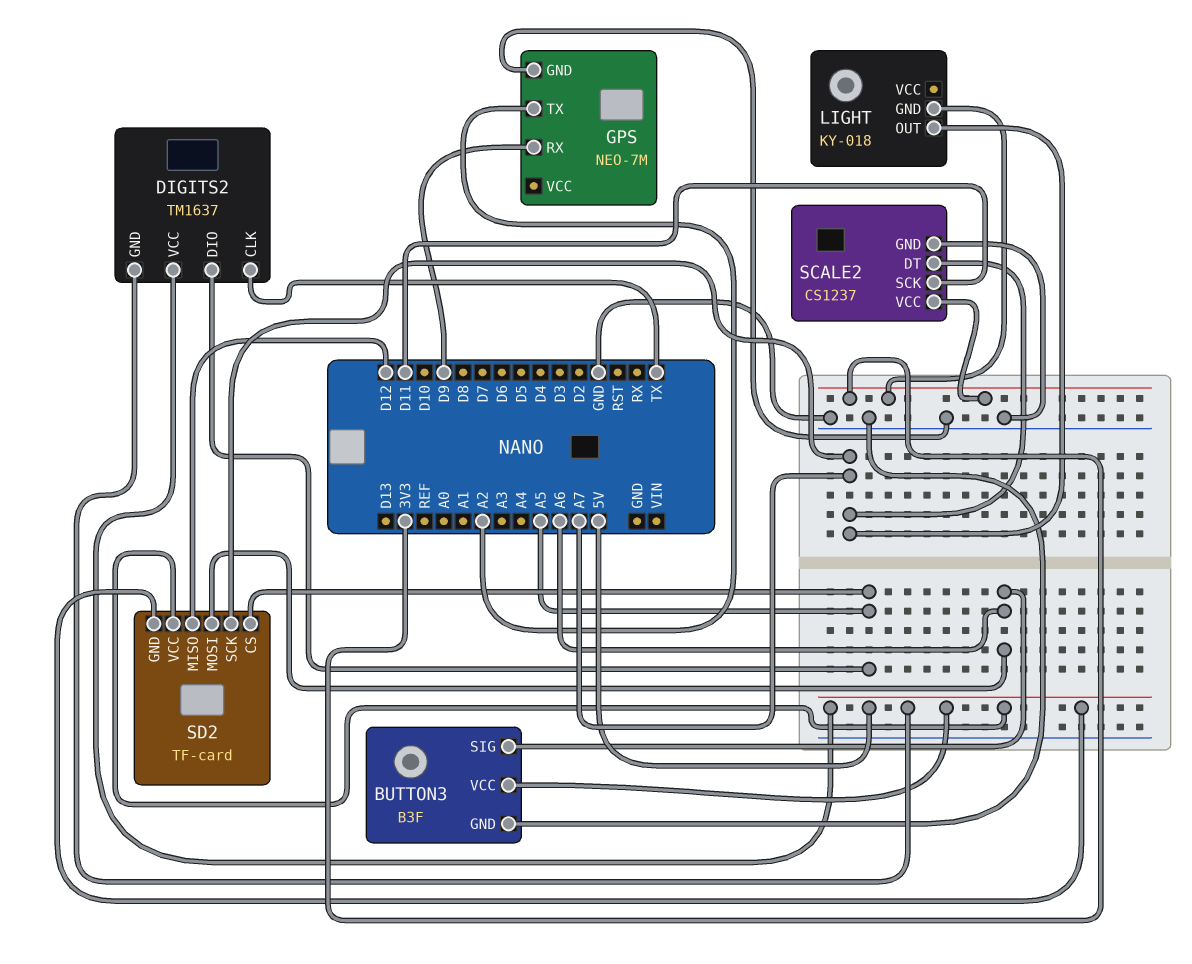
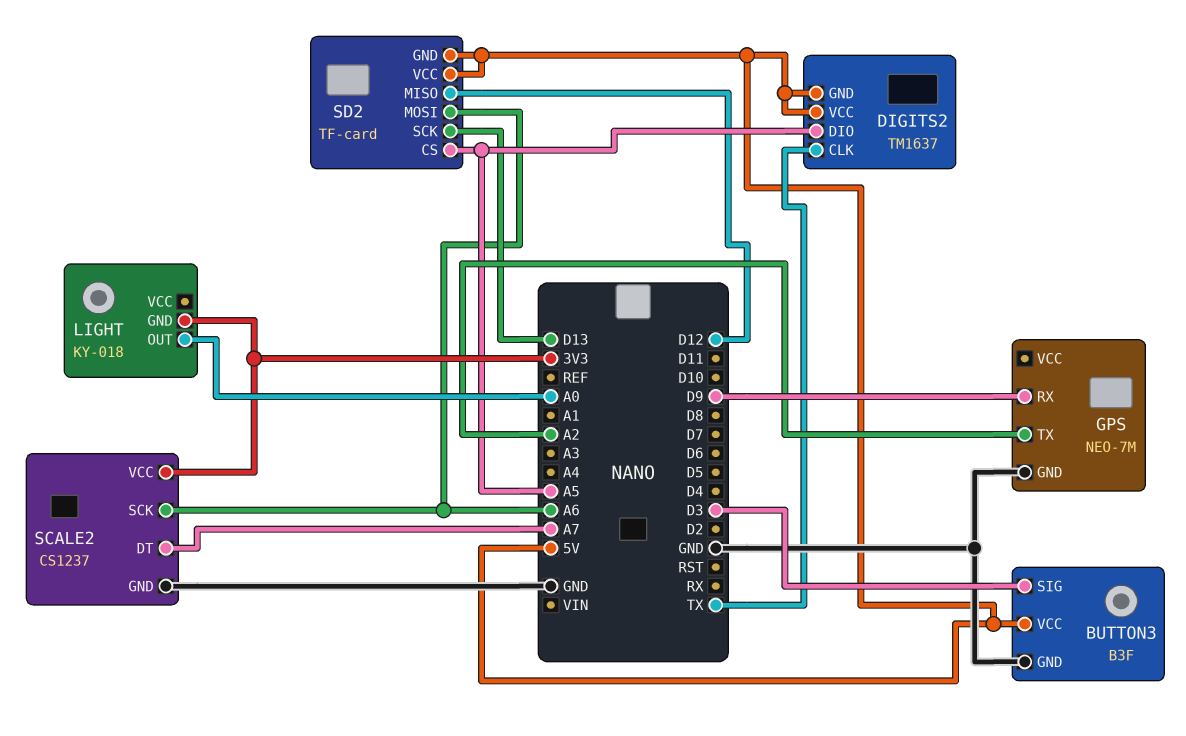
BUTTON3 pin SIG: A6 -> D3
LIGHT pin OUT: A7 -> A0
SCALE2 pin SCK: D11 -> A6
SD2 pin SCK: A7 -> D13

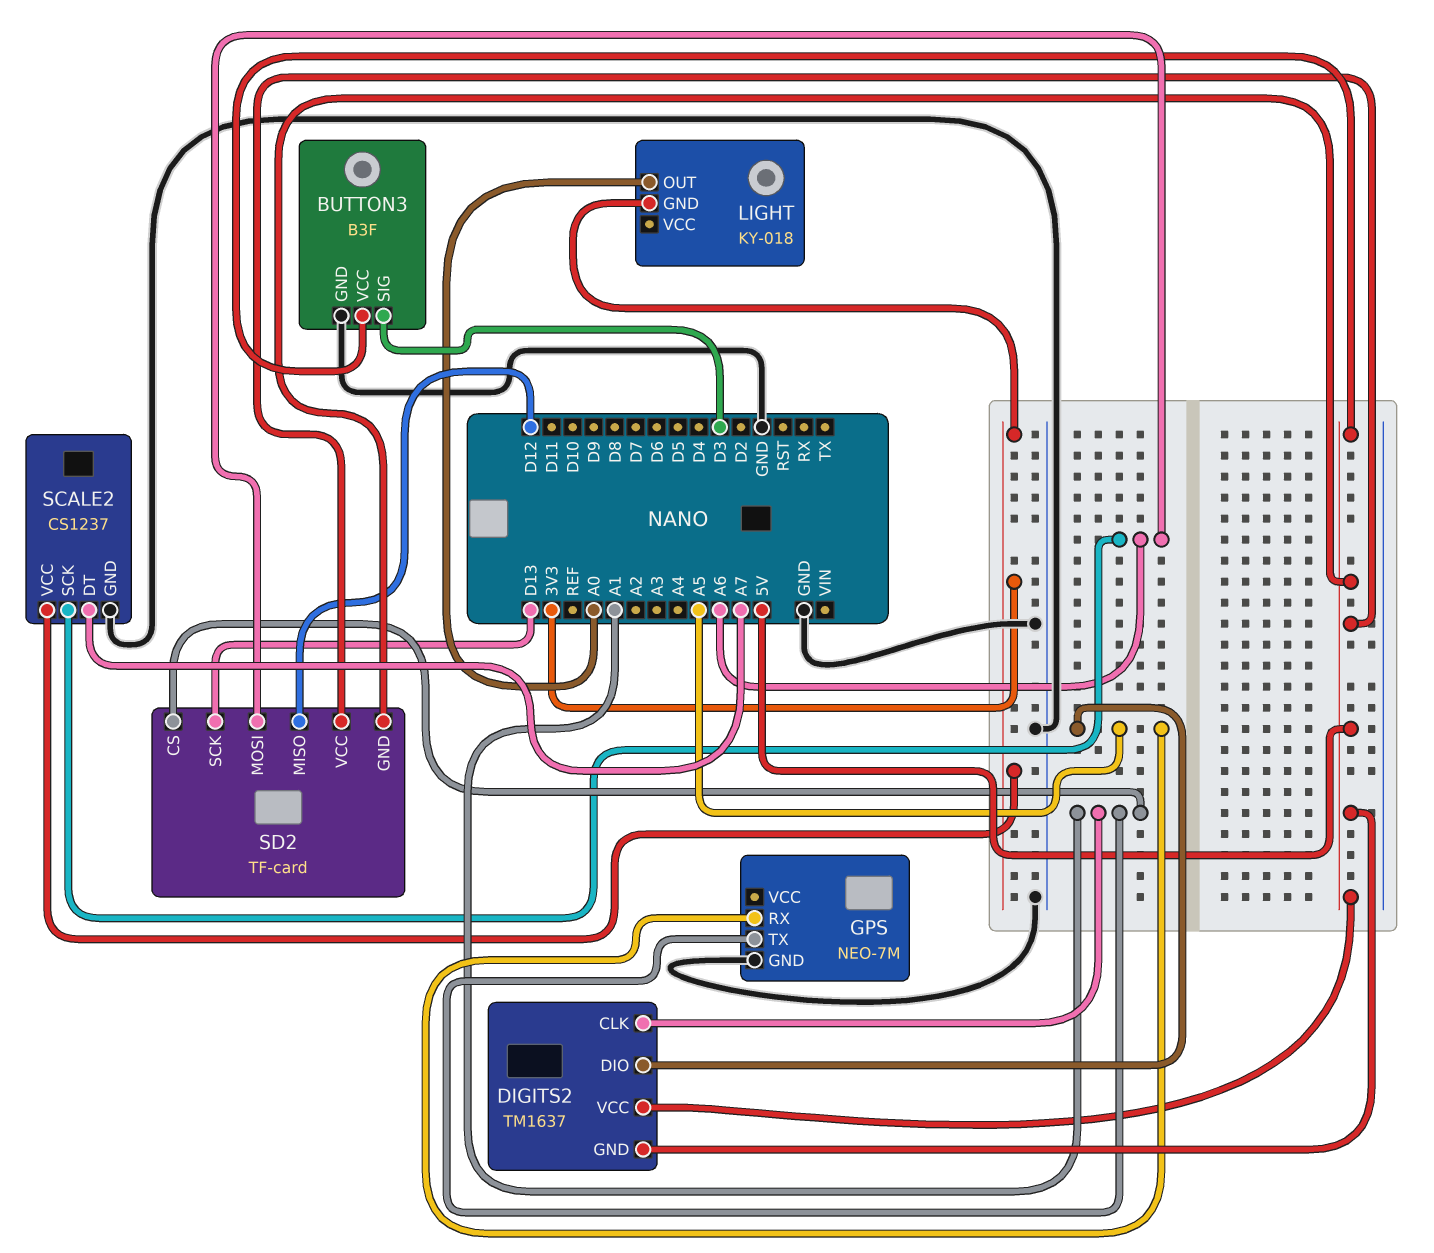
DIGITS2 pin CLK: TX -> A1
GPS pin RX: D9 -> A5
GPS pin TX: A2 -> A1
SD2 pin CS: A5 -> A1

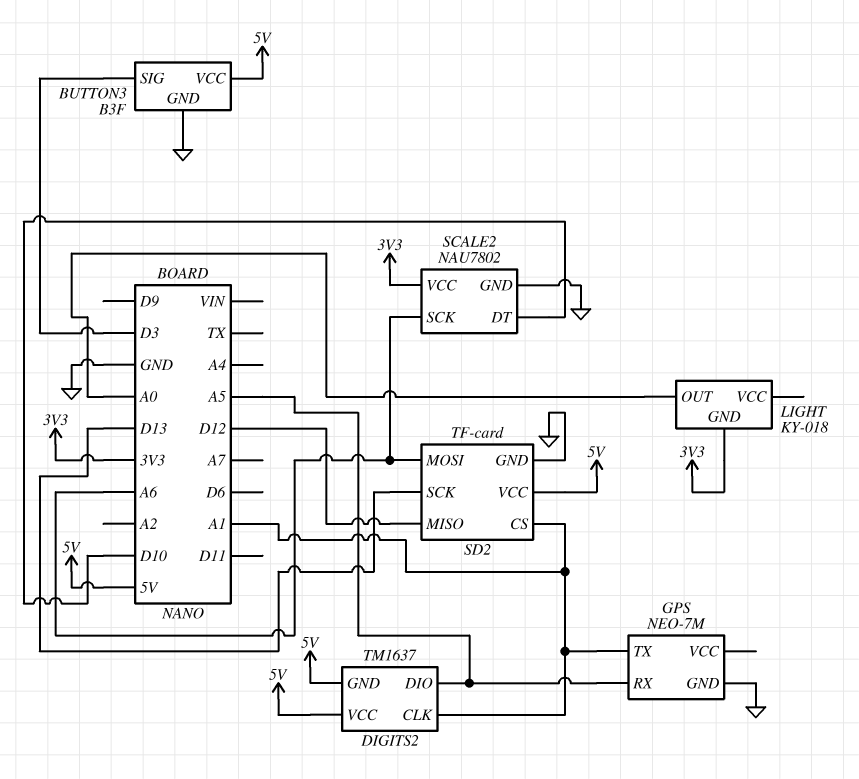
SCALE2: CS1237 -> NAU7802
SCALE2 pin DT: A7 -> D10
SD2 pin GND: 5V -> GND

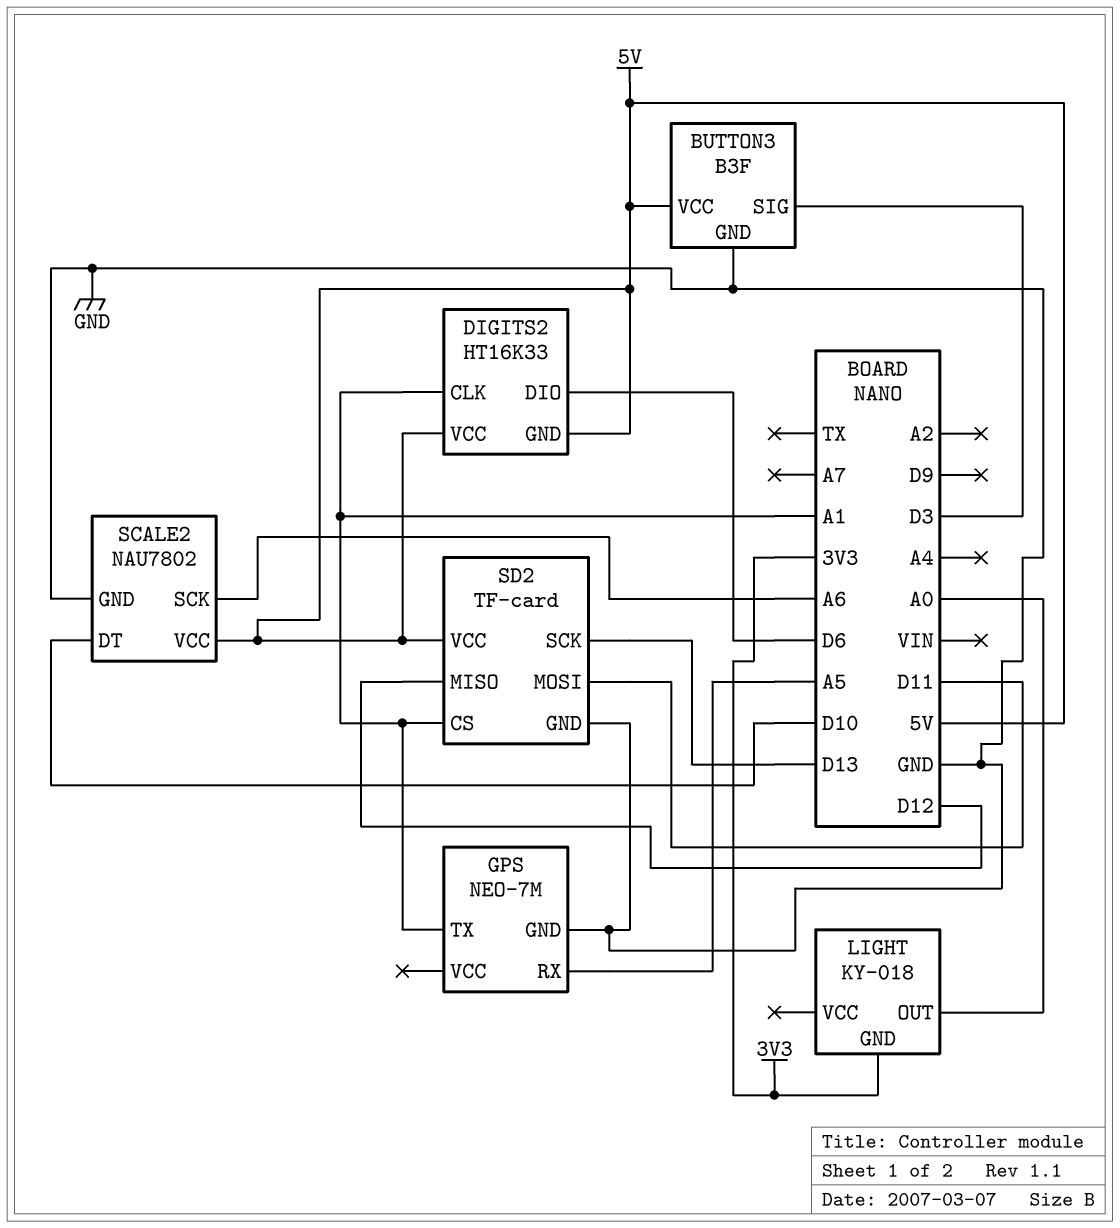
DIGITS2: TM1637 -> HT16K33
DIGITS2 pin DIO: A5 -> D6
SCALE2 pin VCC: 3V3 -> 5V
SD2 pin MOSI: A6 -> D11

